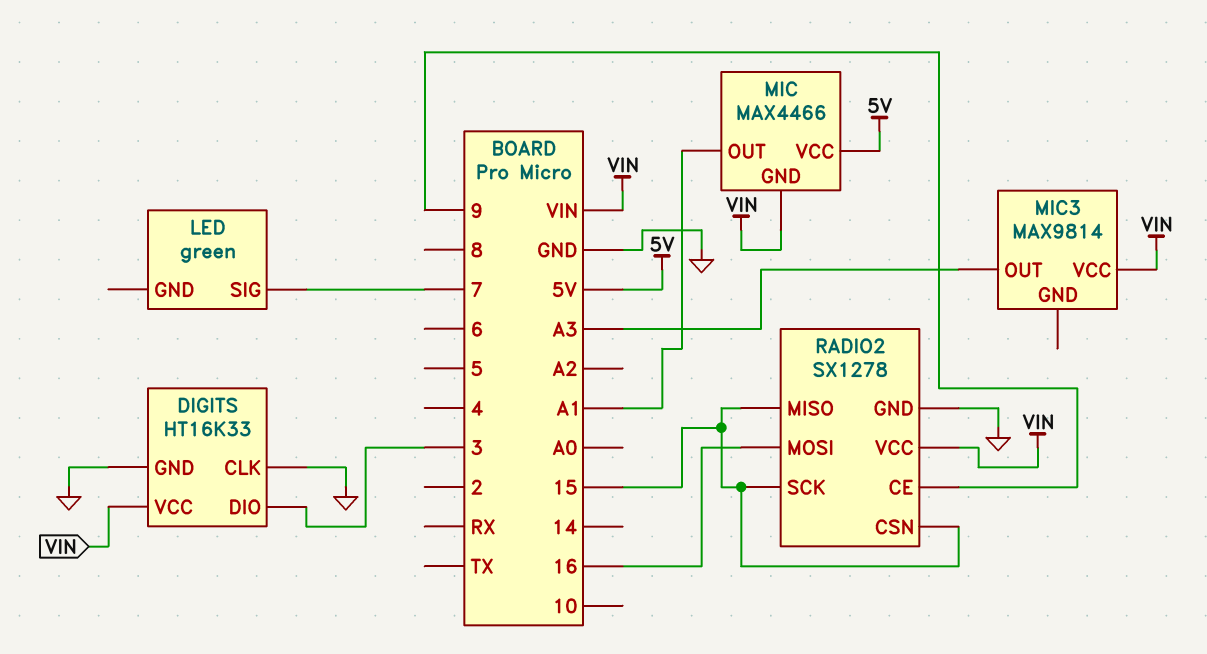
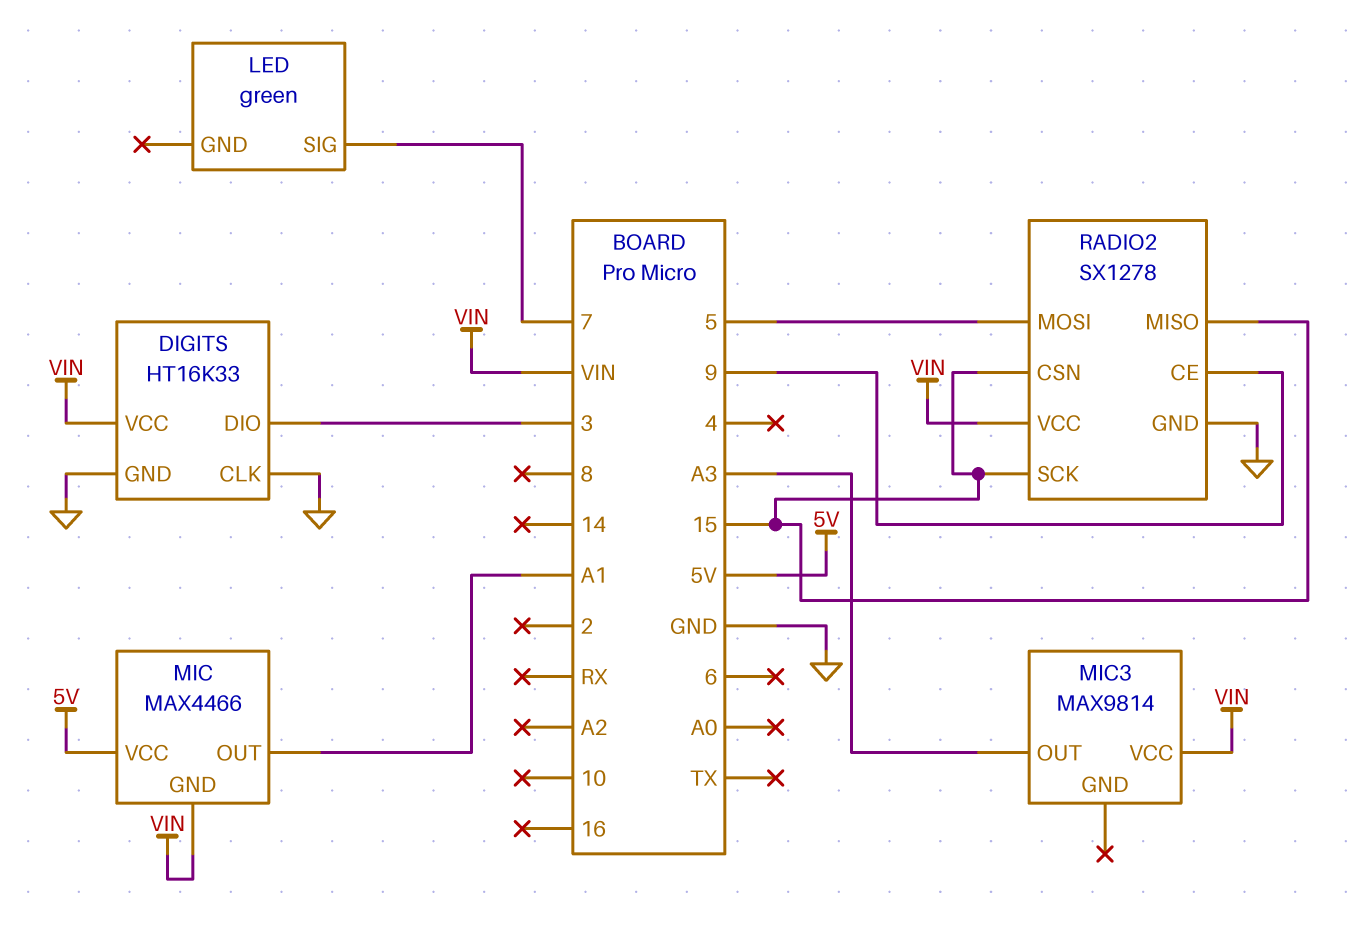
RADIO2 pin MOSI: 16 -> 5

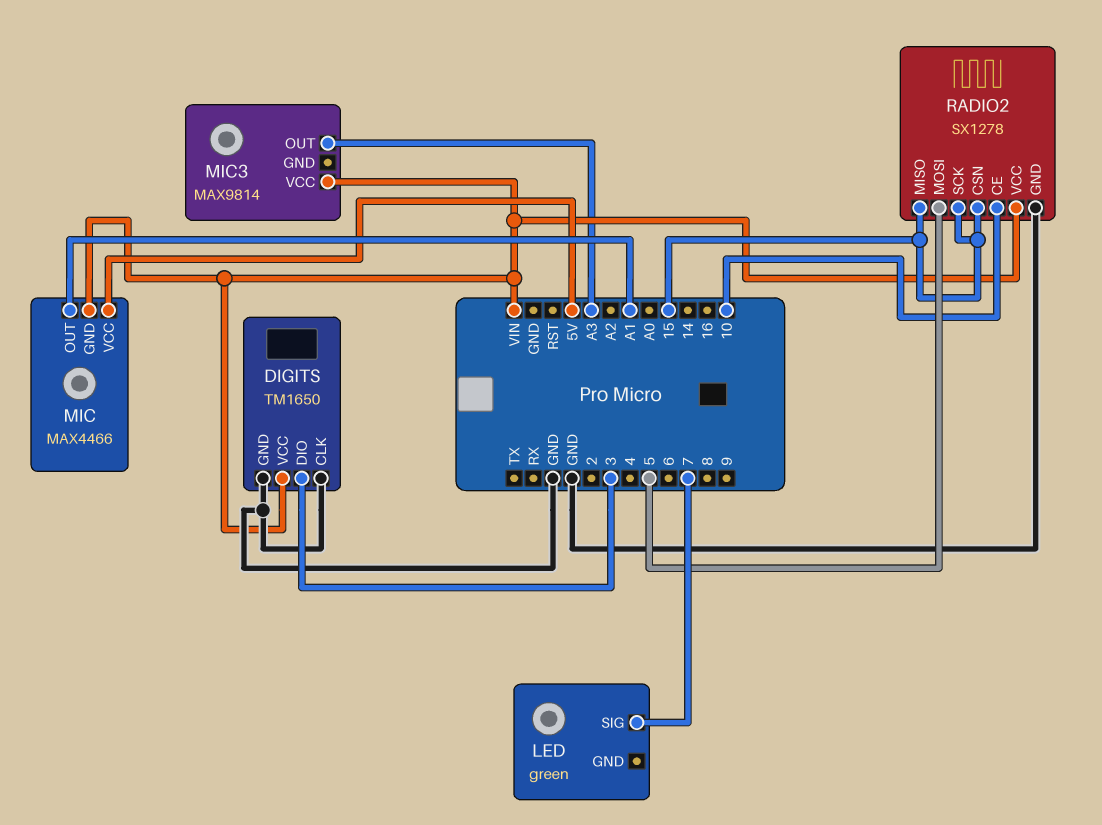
DIGITS: HT16K33 -> TM1650
RADIO2 pin CE: 9 -> 10

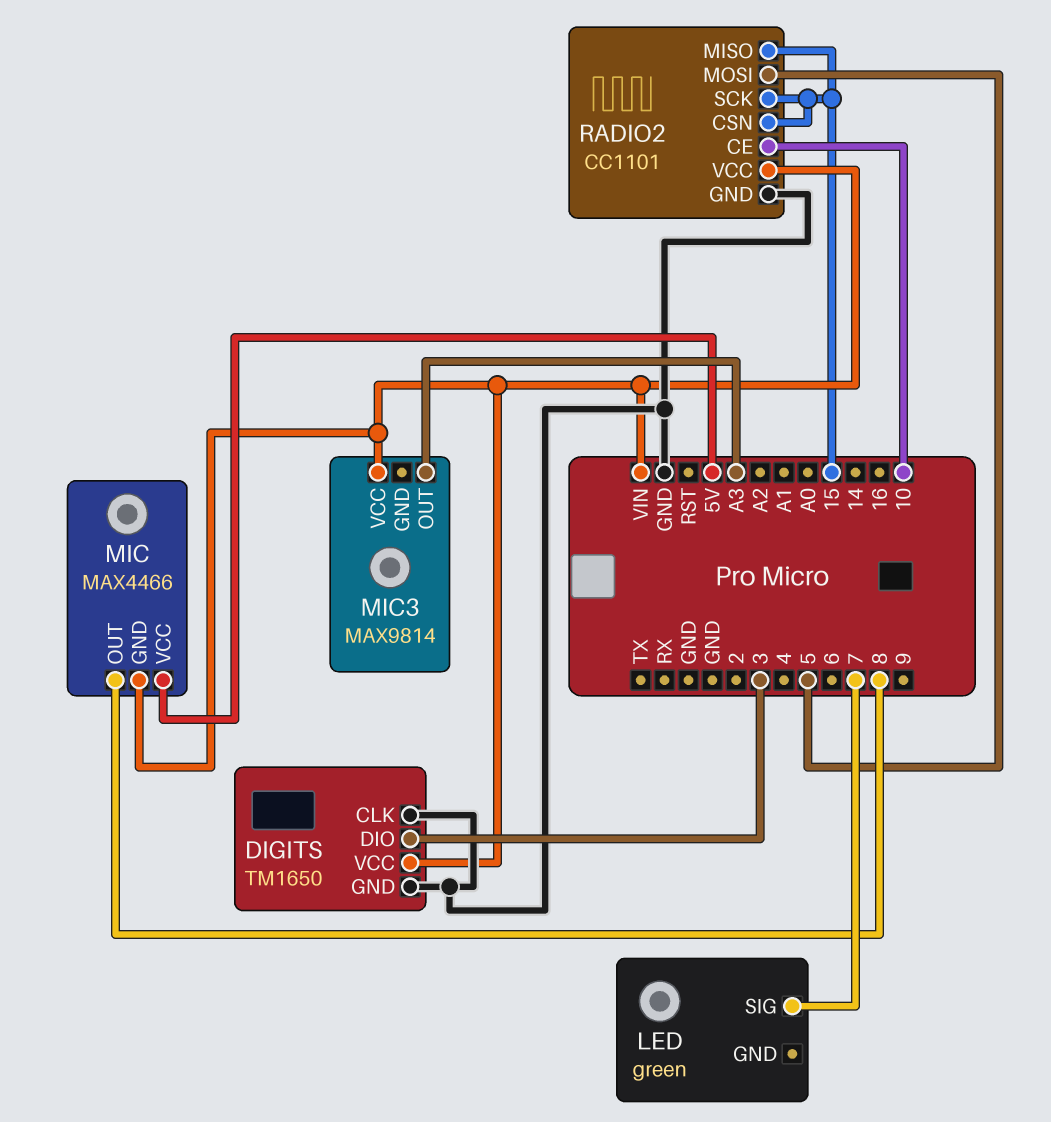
MIC pin OUT: A1 -> 8
RADIO2: SX1278 -> CC1101

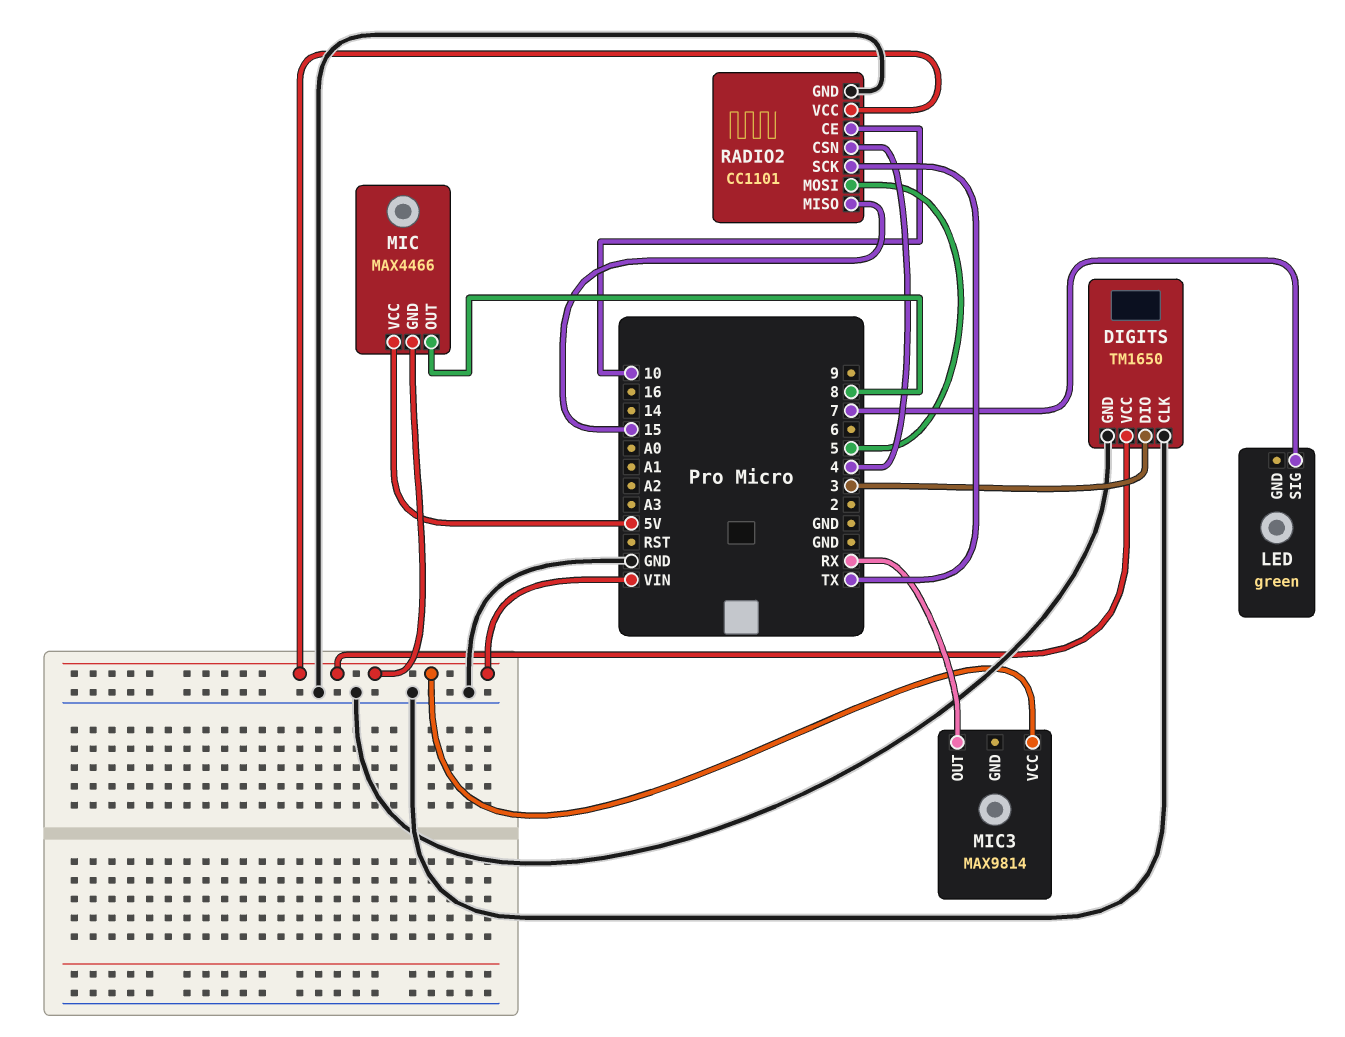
MIC3 pin OUT: A3 -> RX
RADIO2 pin CSN: 15 -> 4
RADIO2 pin SCK: 15 -> TX

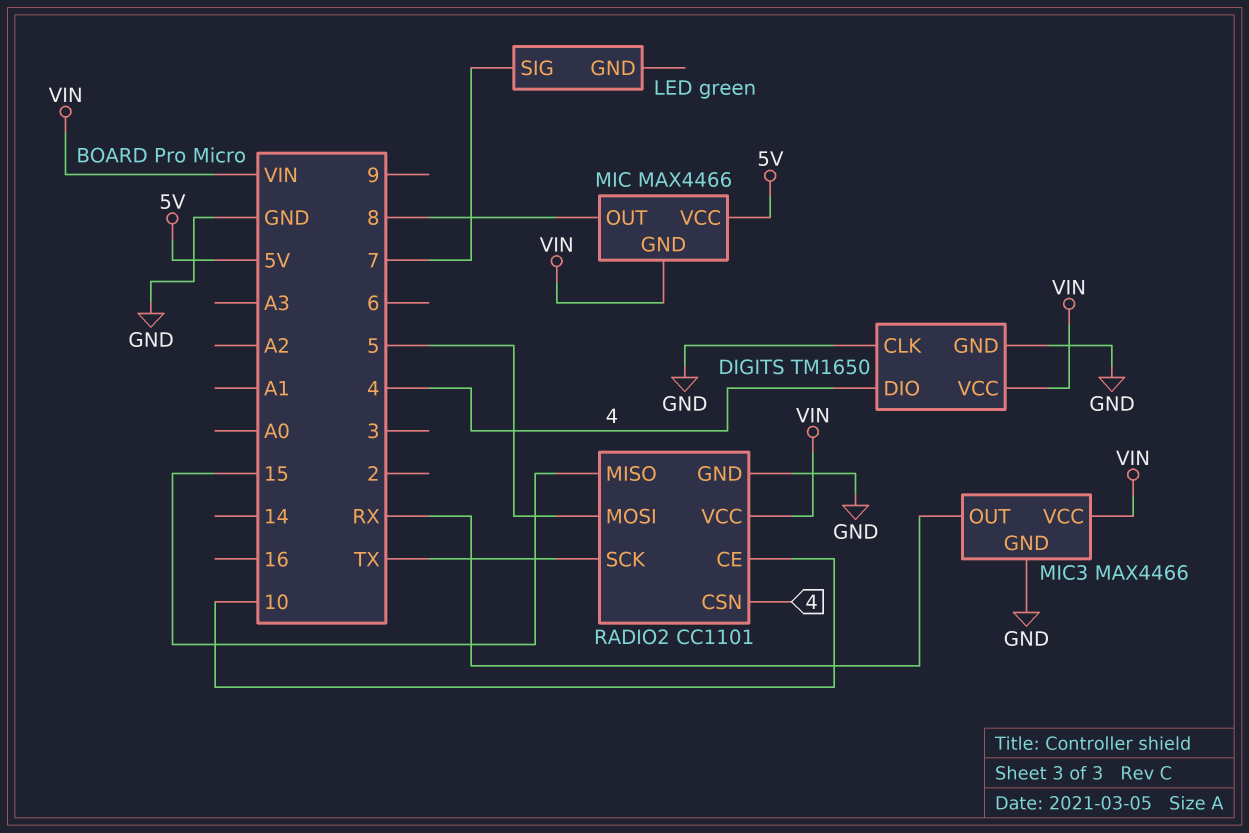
DIGITS pin DIO: 3 -> 4
MIC3: MAX9814 -> MAX4466
MIC3 pin GND: none -> GND

